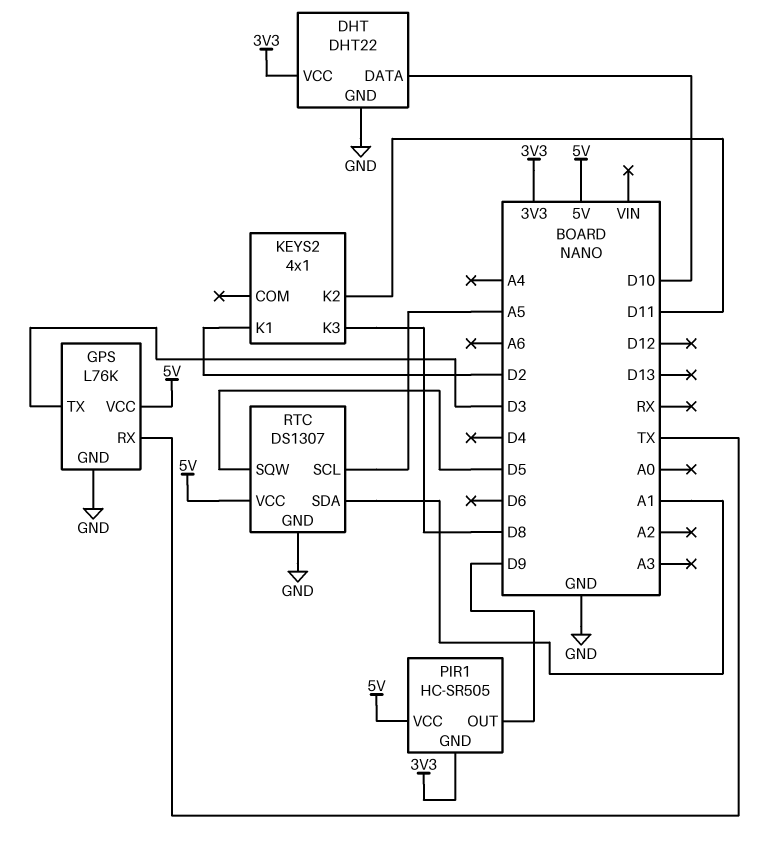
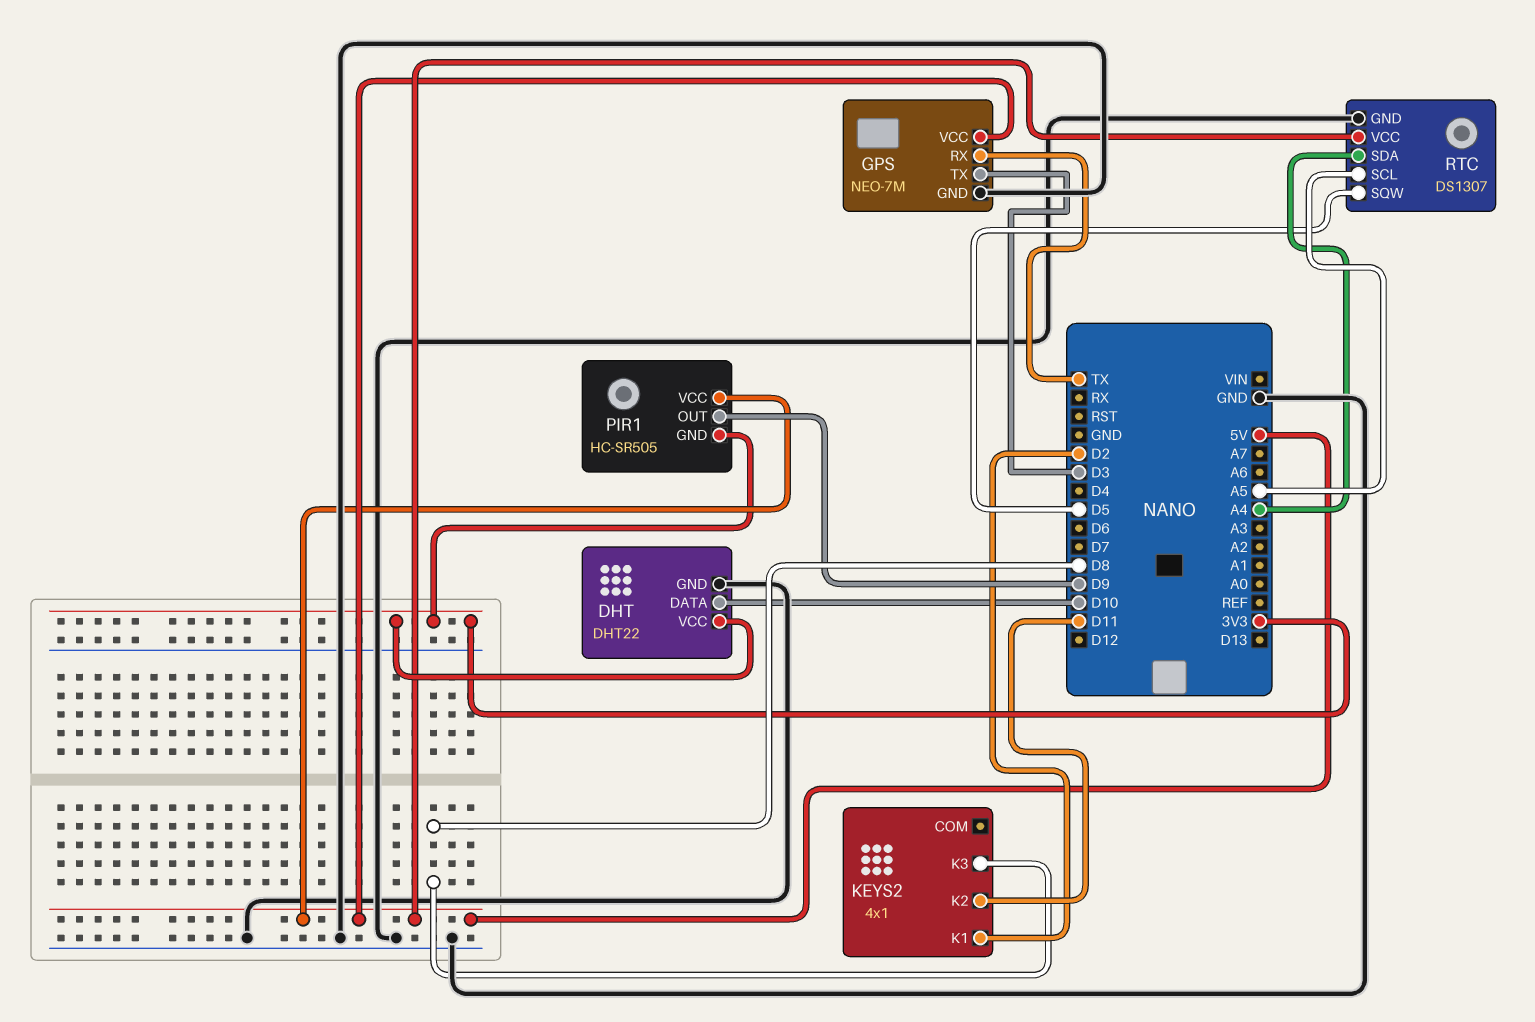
GPS: L76K -> NEO-7M
RTC pin SDA: A1 -> A4

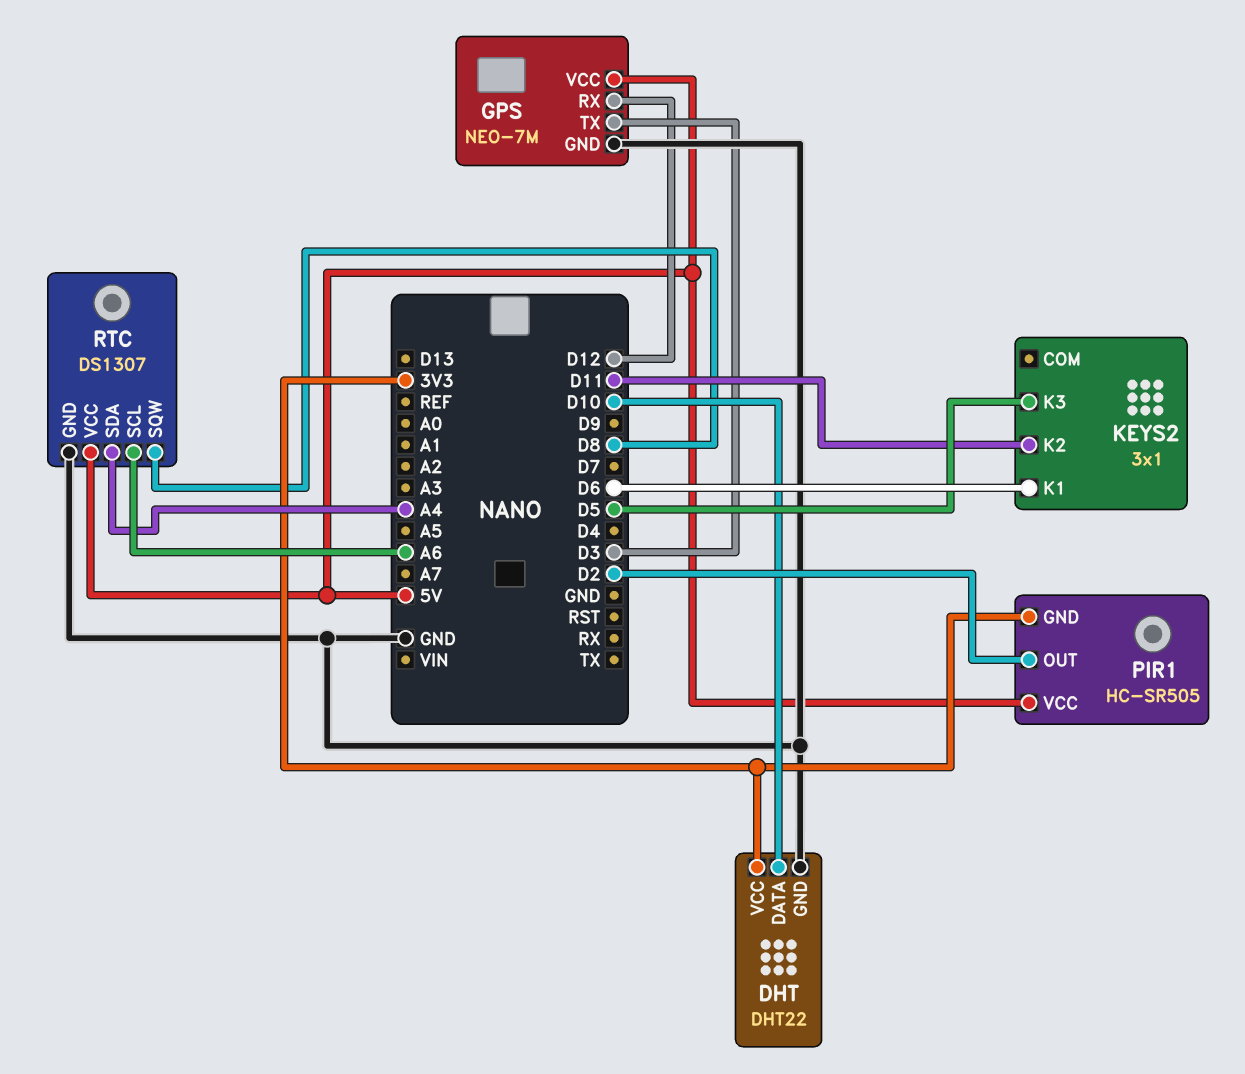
GPS pin RX: TX -> D12
KEYS2: 4x1 -> 3x1
KEYS2 pin K1: D2 -> D6
KEYS2 pin K3: D8 -> D5
PIR1 pin OUT: D9 -> D2
RTC pin SCL: A5 -> A6
RTC pin SQW: D5 -> D8

